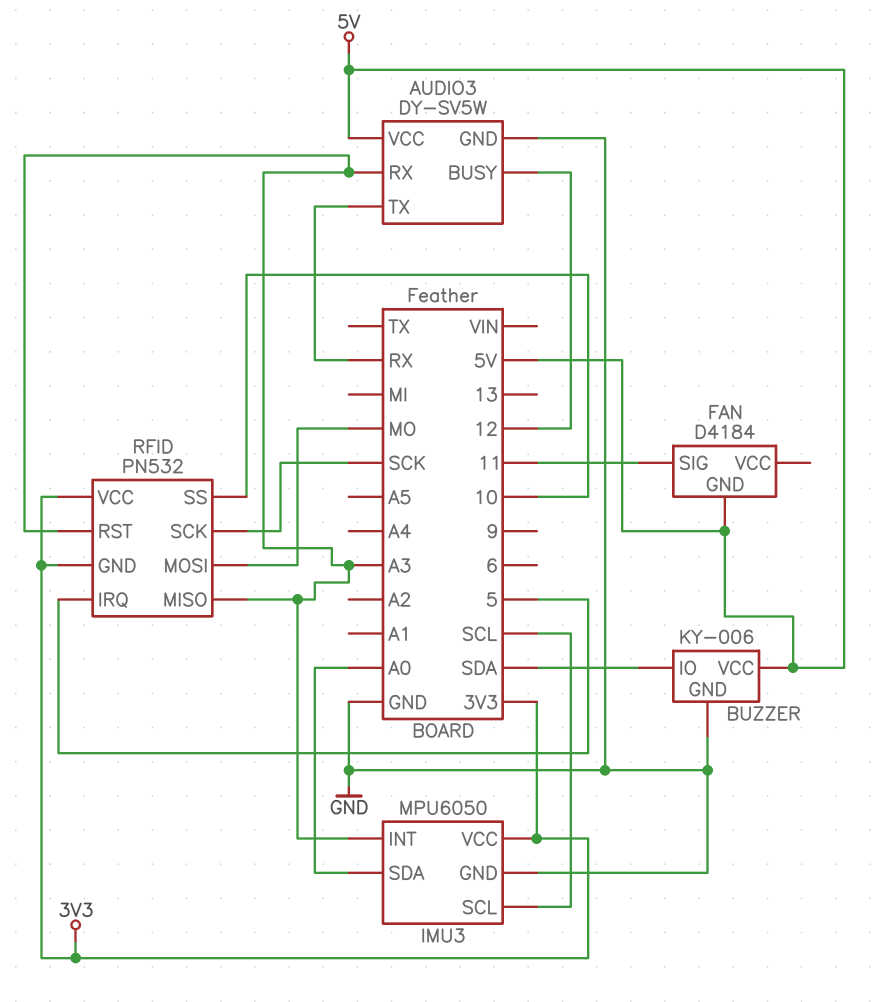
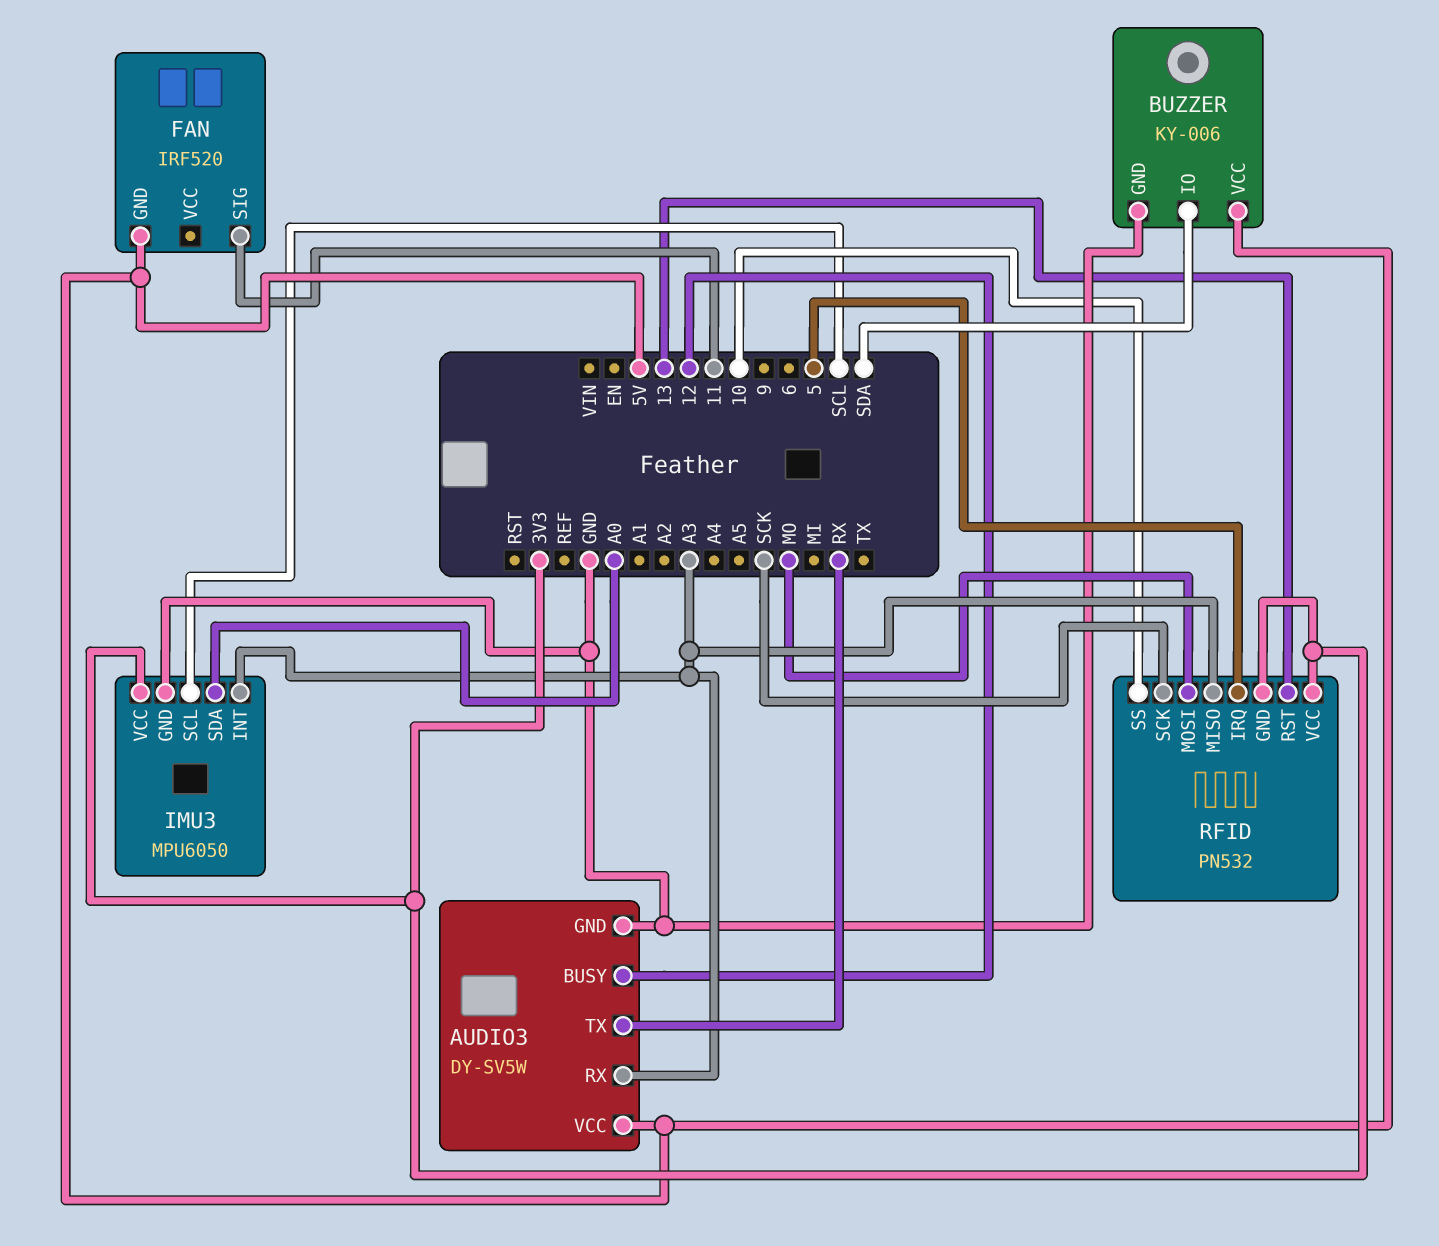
FAN: D4184 -> IRF520
RFID pin RST: A3 -> 13

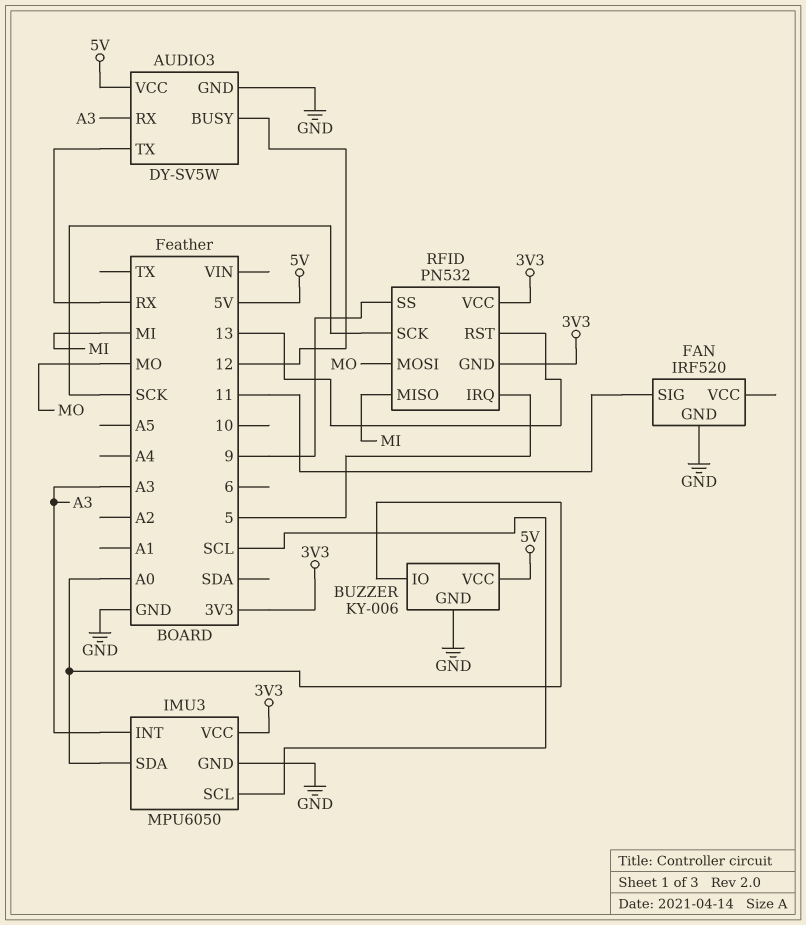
BUZZER pin IO: SDA -> A0
FAN pin GND: 5V -> GND
RFID pin MISO: A3 -> MI
RFID pin SS: 10 -> 9

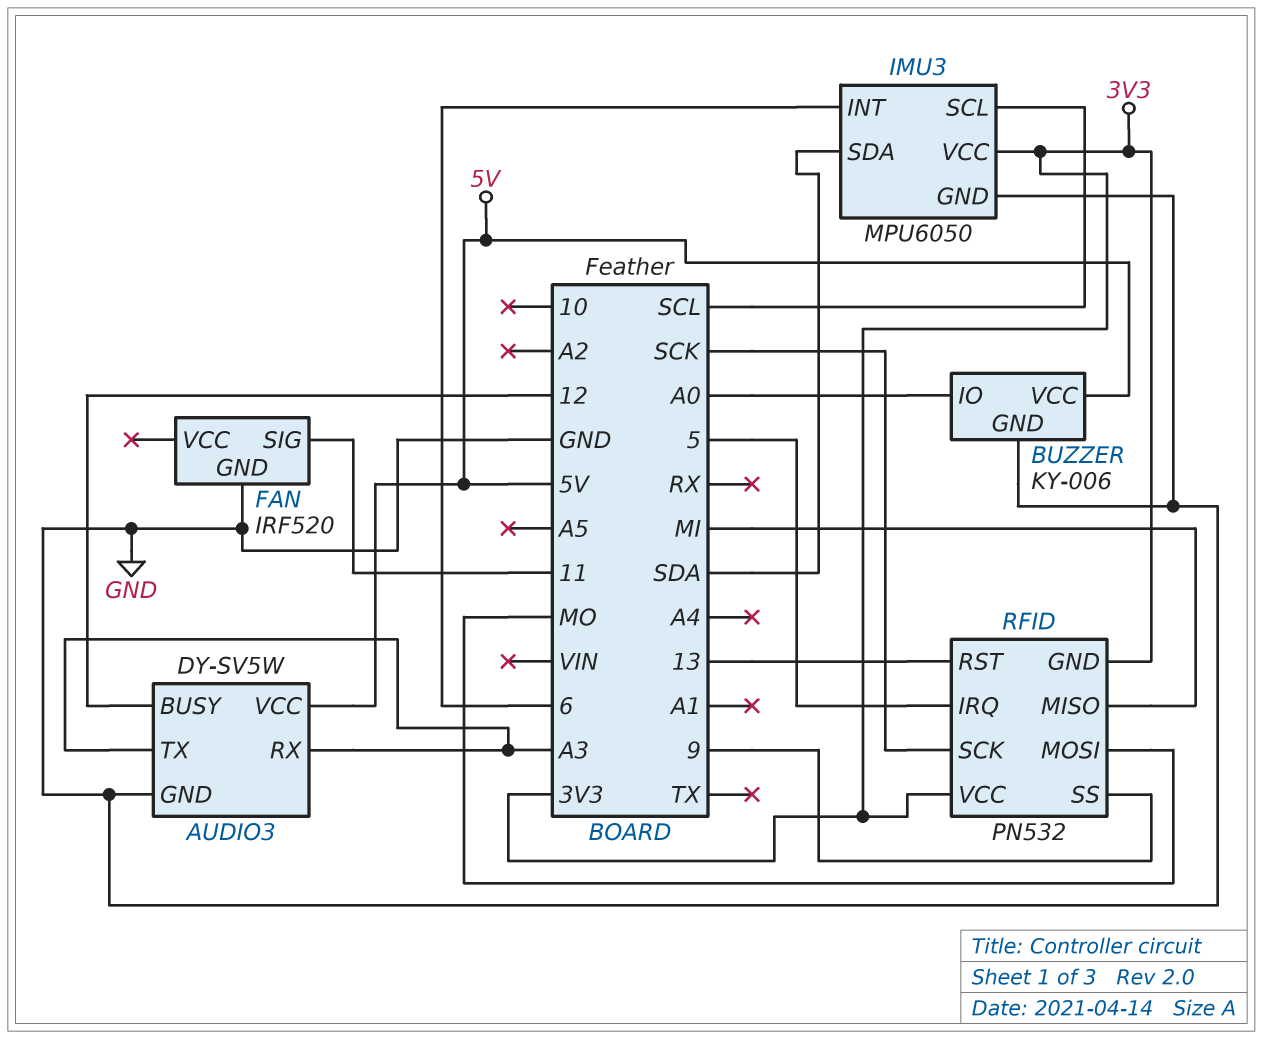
AUDIO3 pin TX: RX -> A3
IMU3 pin INT: A3 -> 6
IMU3 pin SDA: A0 -> SDA

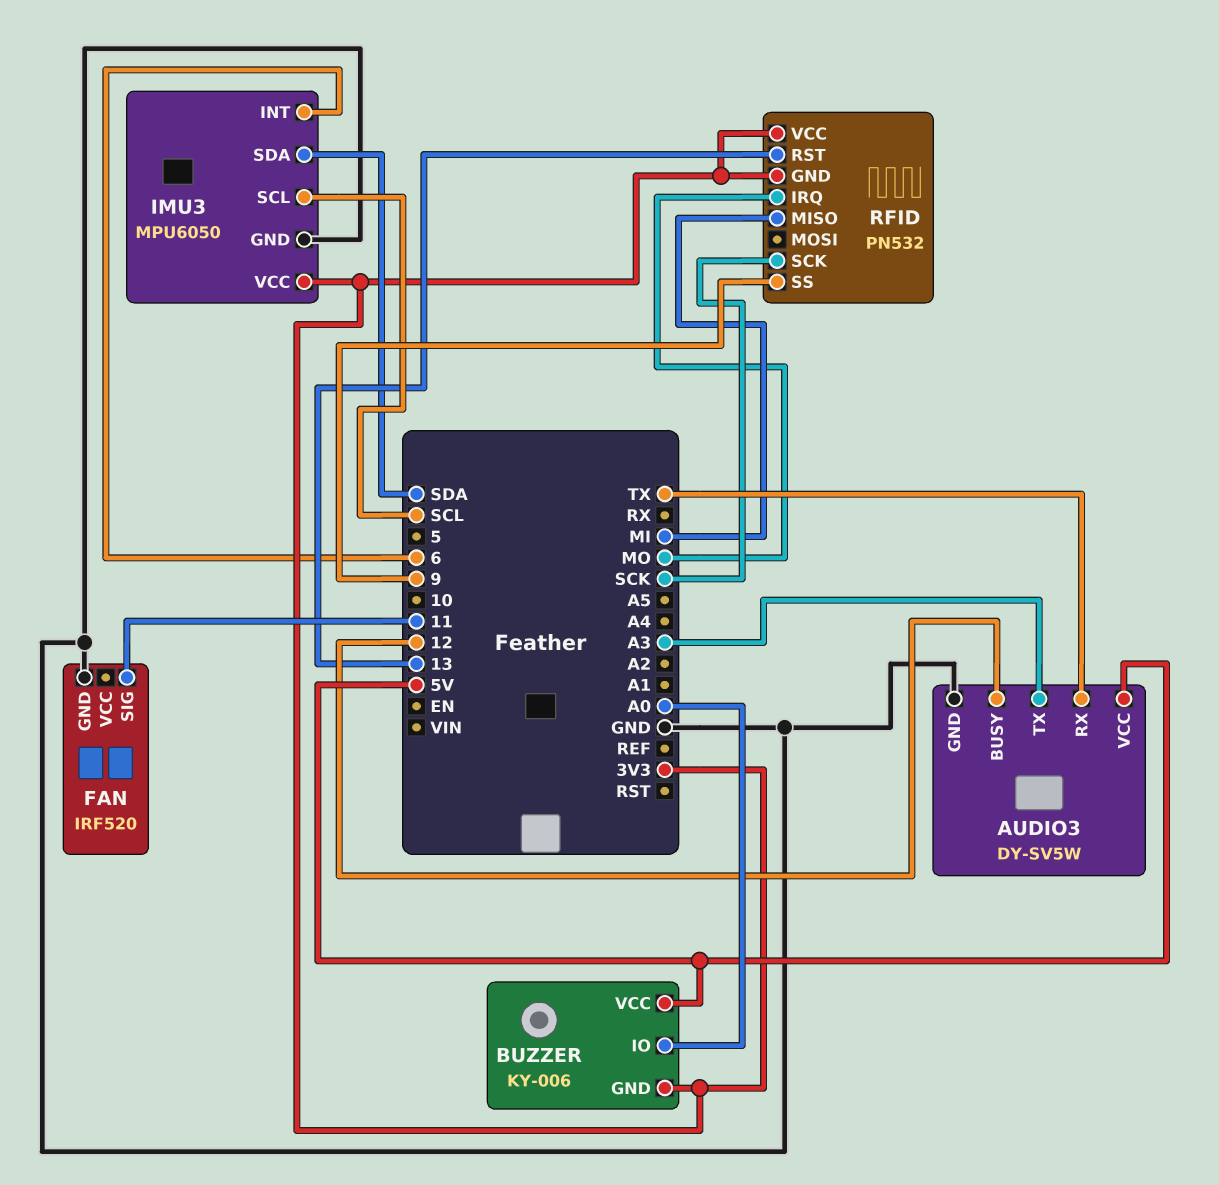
AUDIO3 pin RX: A3 -> TX
BUZZER pin GND: GND -> 3V3
RFID pin IRQ: 5 -> MO
RFID pin MOSI: MO -> none

